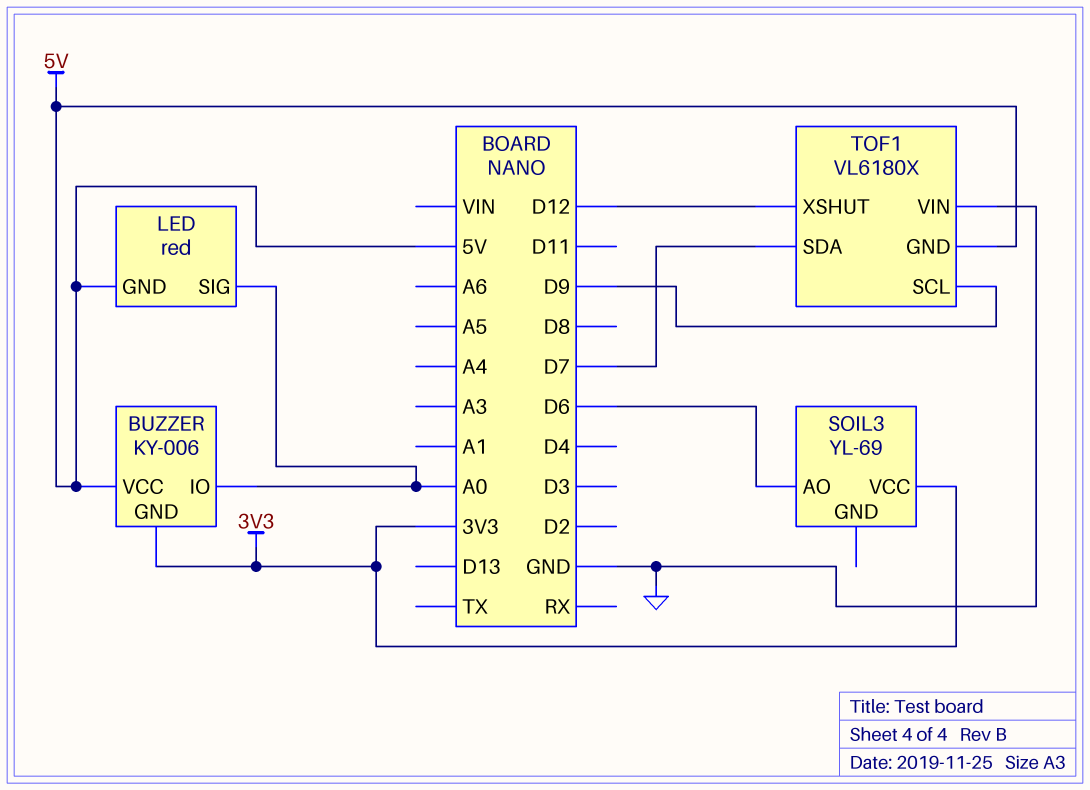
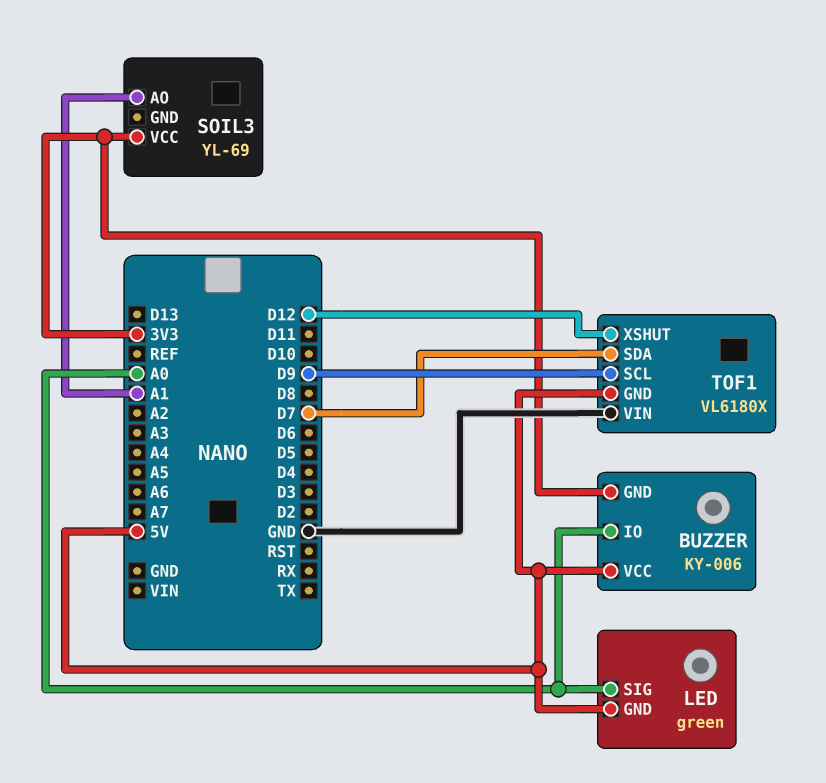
LED: red -> green
SOIL3 pin AO: D6 -> A1

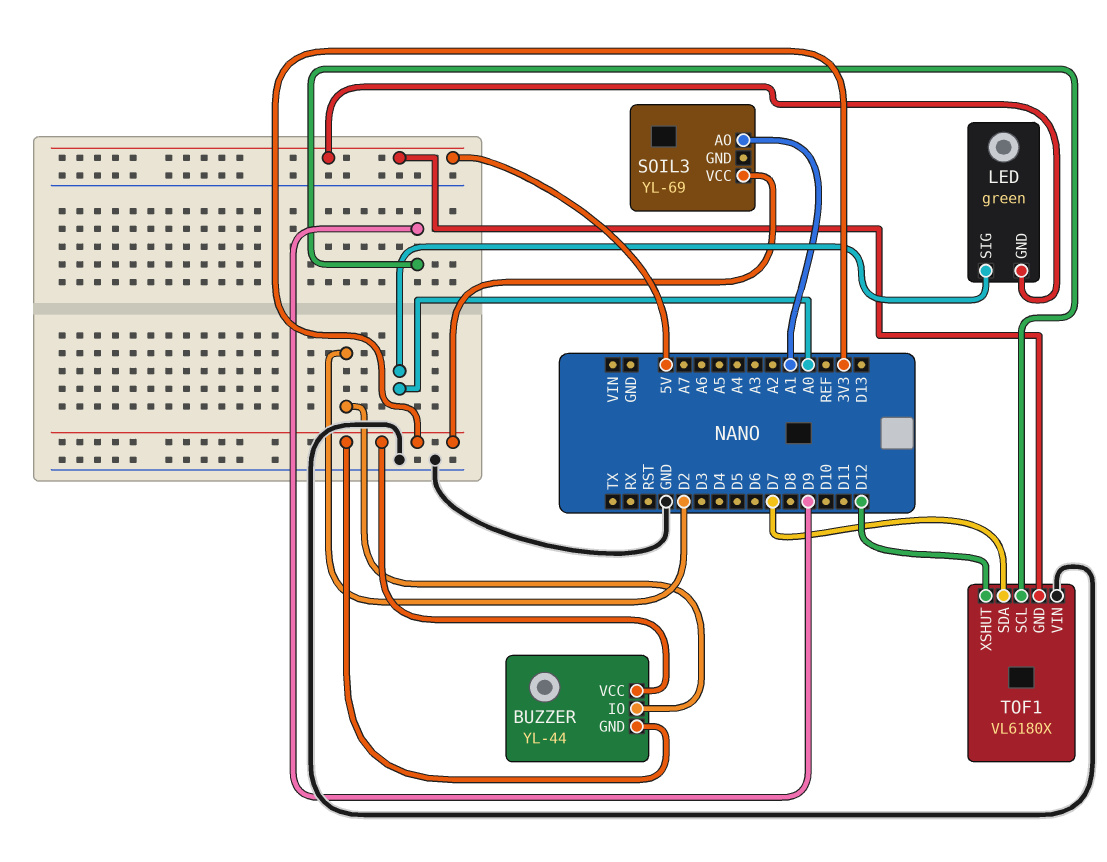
BUZZER: KY-006 -> YL-44
BUZZER pin IO: A0 -> D2
BUZZER pin VCC: 5V -> 3V3

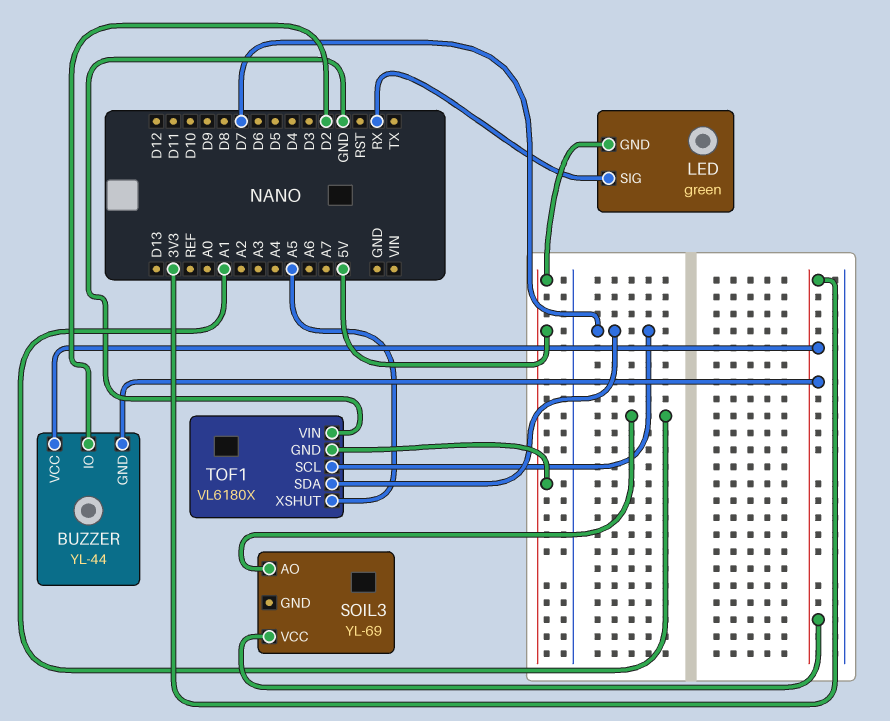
LED pin SIG: A0 -> RX
TOF1 pin SCL: D9 -> D7
TOF1 pin XSHUT: D12 -> A5

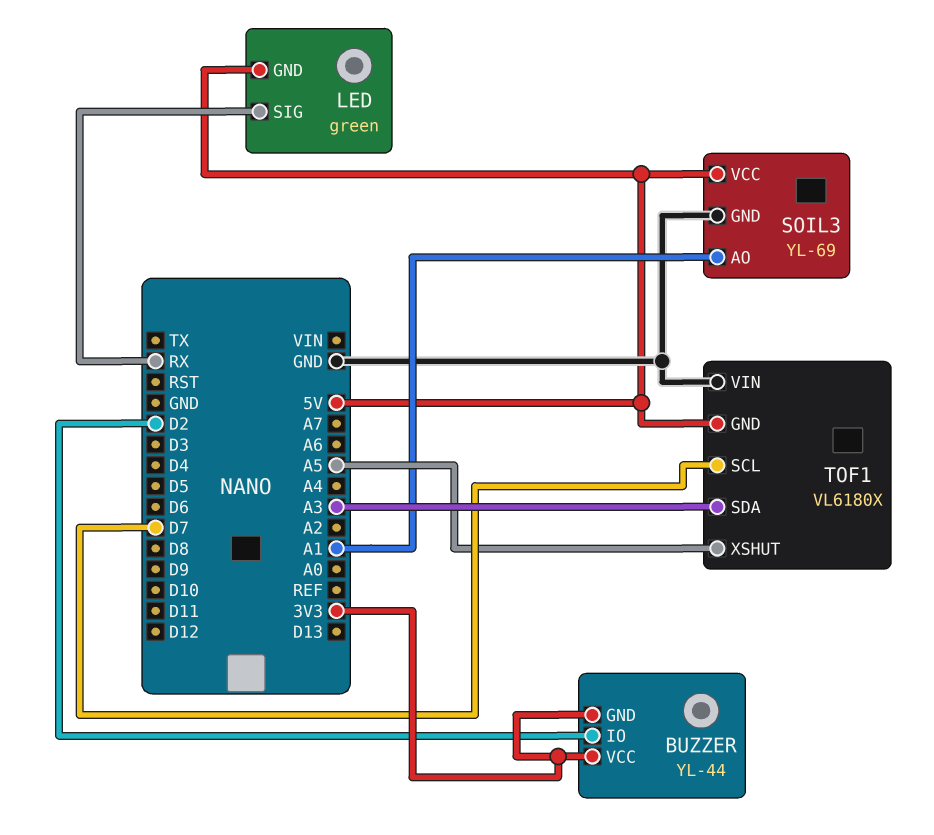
SOIL3 pin GND: none -> GND
SOIL3 pin VCC: 3V3 -> 5V
TOF1 pin SDA: D7 -> A3

